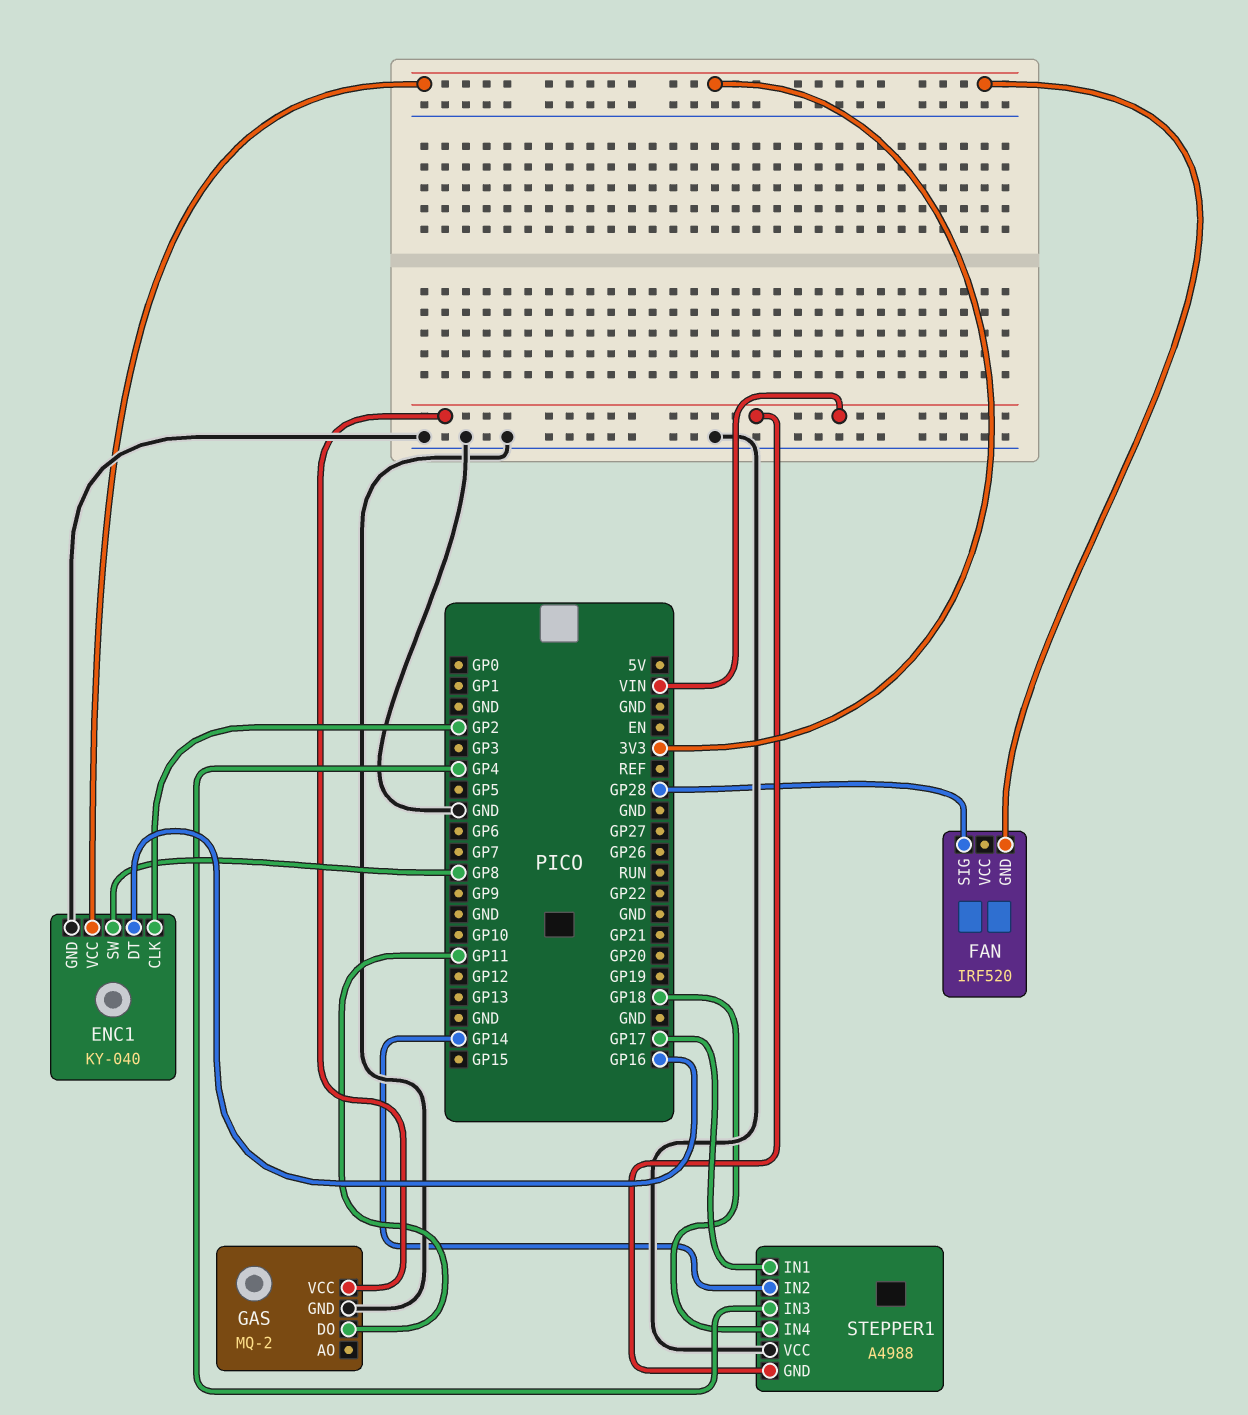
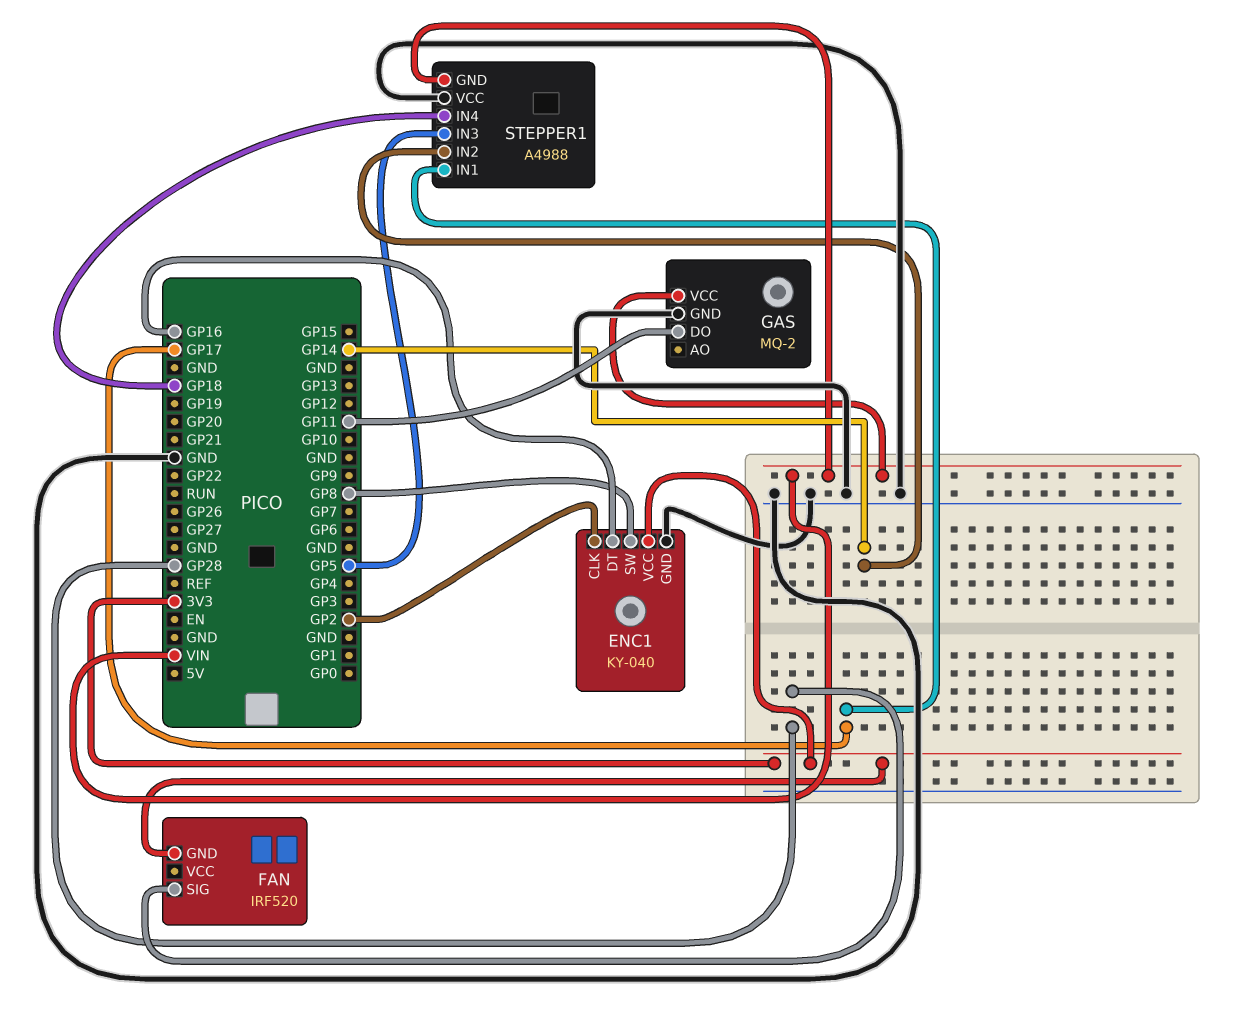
STEPPER1 pin IN3: GP4 -> GP5

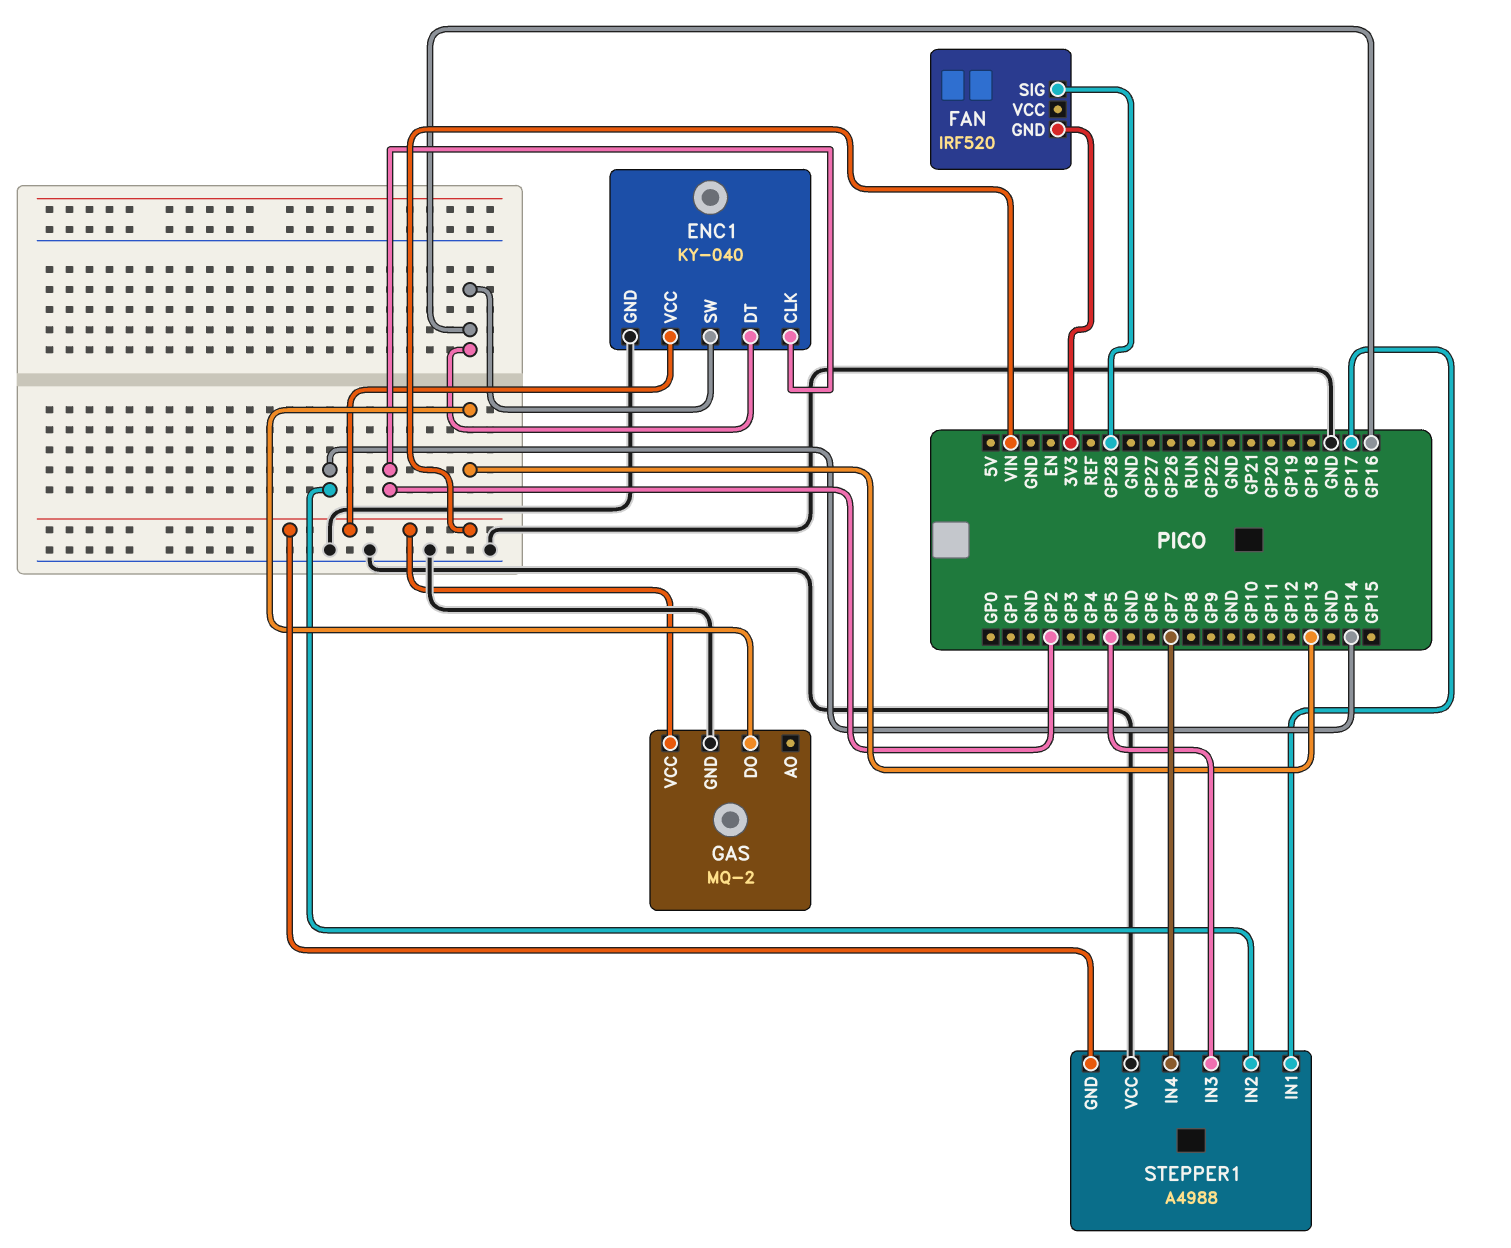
ENC1 pin SW: GP8 -> GP16
ENC1 pin VCC: 3V3 -> VIN
GAS pin DO: GP11 -> GP13
STEPPER1 pin IN4: GP18 -> GP7

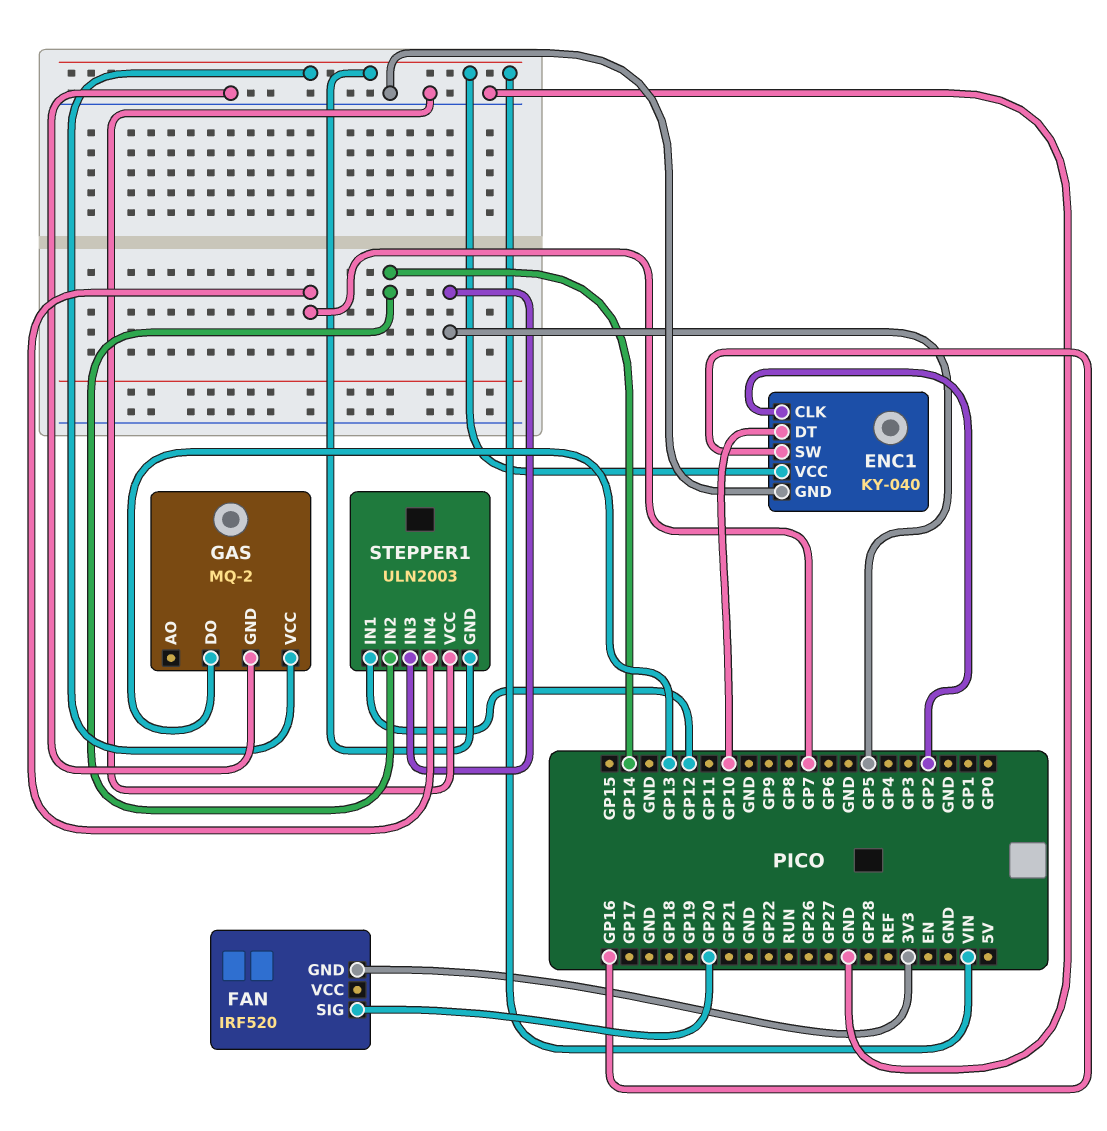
ENC1 pin DT: GP16 -> GP10
FAN pin SIG: GP28 -> GP20
STEPPER1: A4988 -> ULN2003
STEPPER1 pin IN1: GP17 -> GP12

